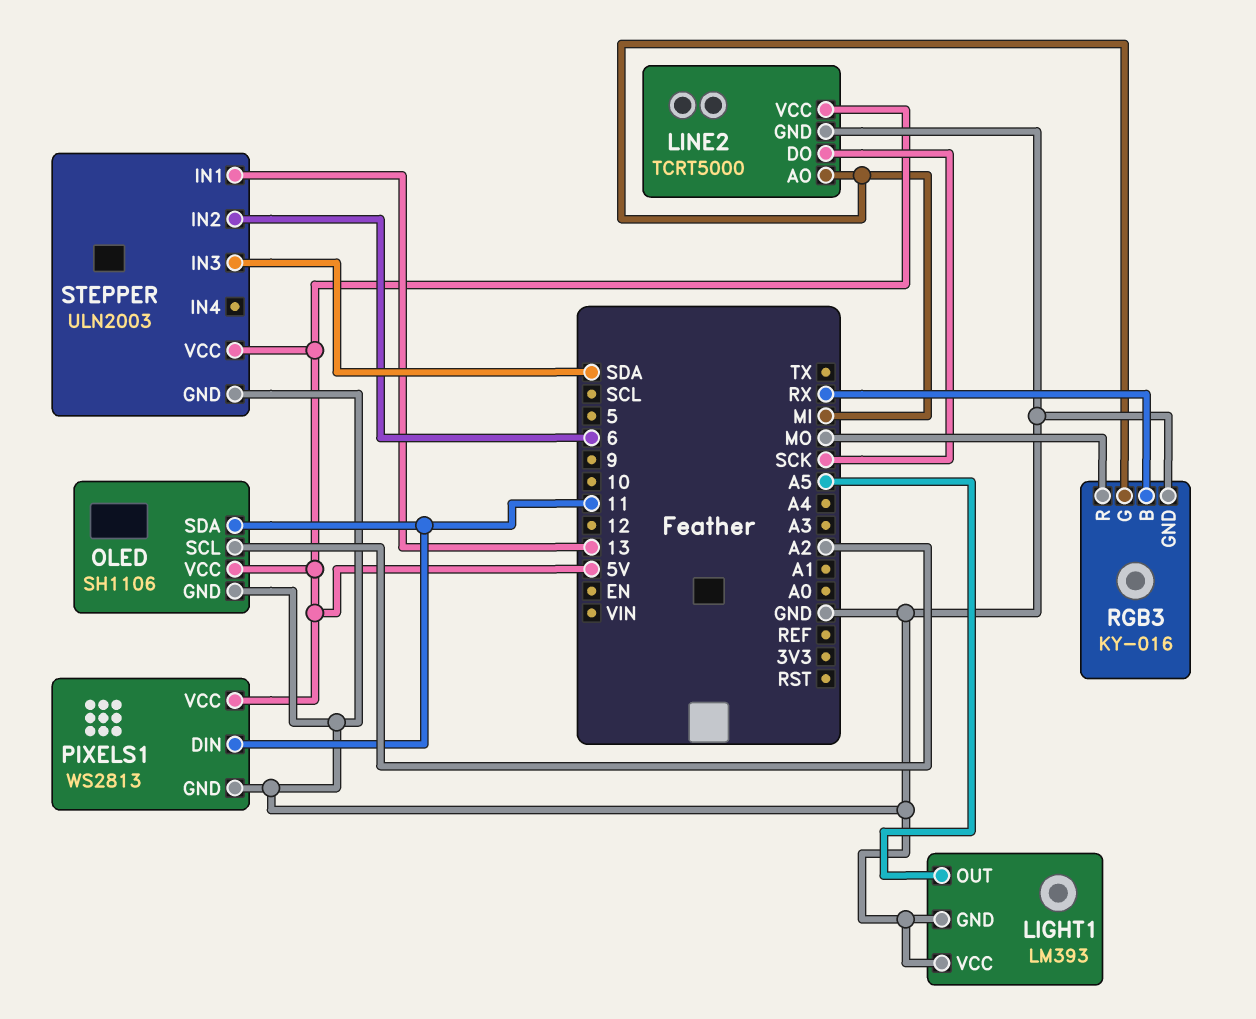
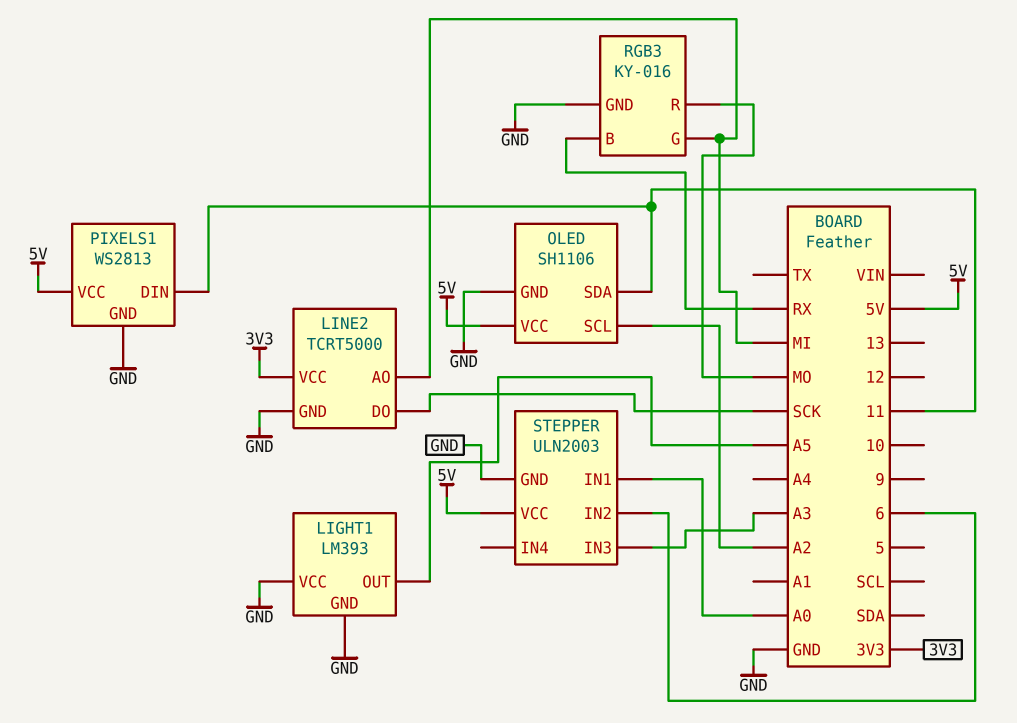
LINE2 pin VCC: 5V -> 3V3
STEPPER pin IN1: 13 -> A0
STEPPER pin IN3: SDA -> A3

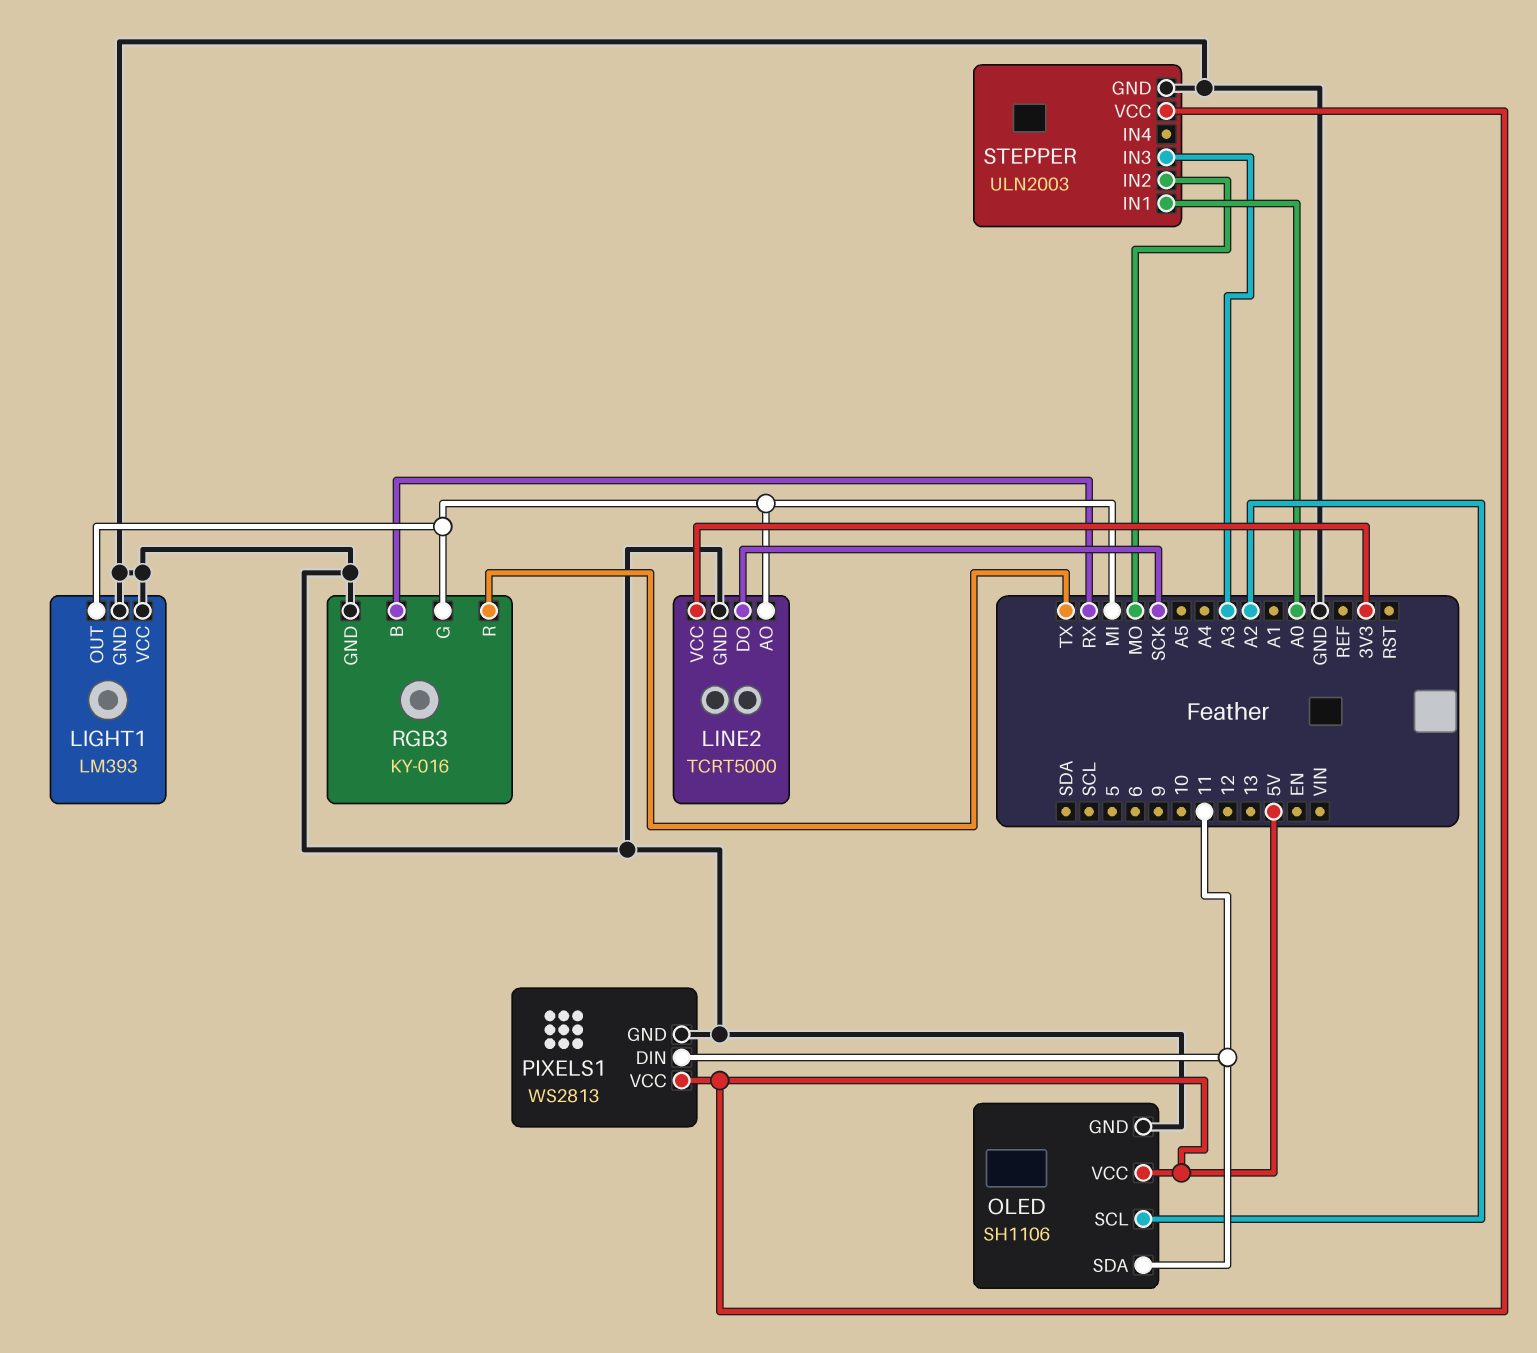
LIGHT1 pin OUT: A5 -> MI
RGB3 pin R: MO -> TX
STEPPER pin IN2: 6 -> MO

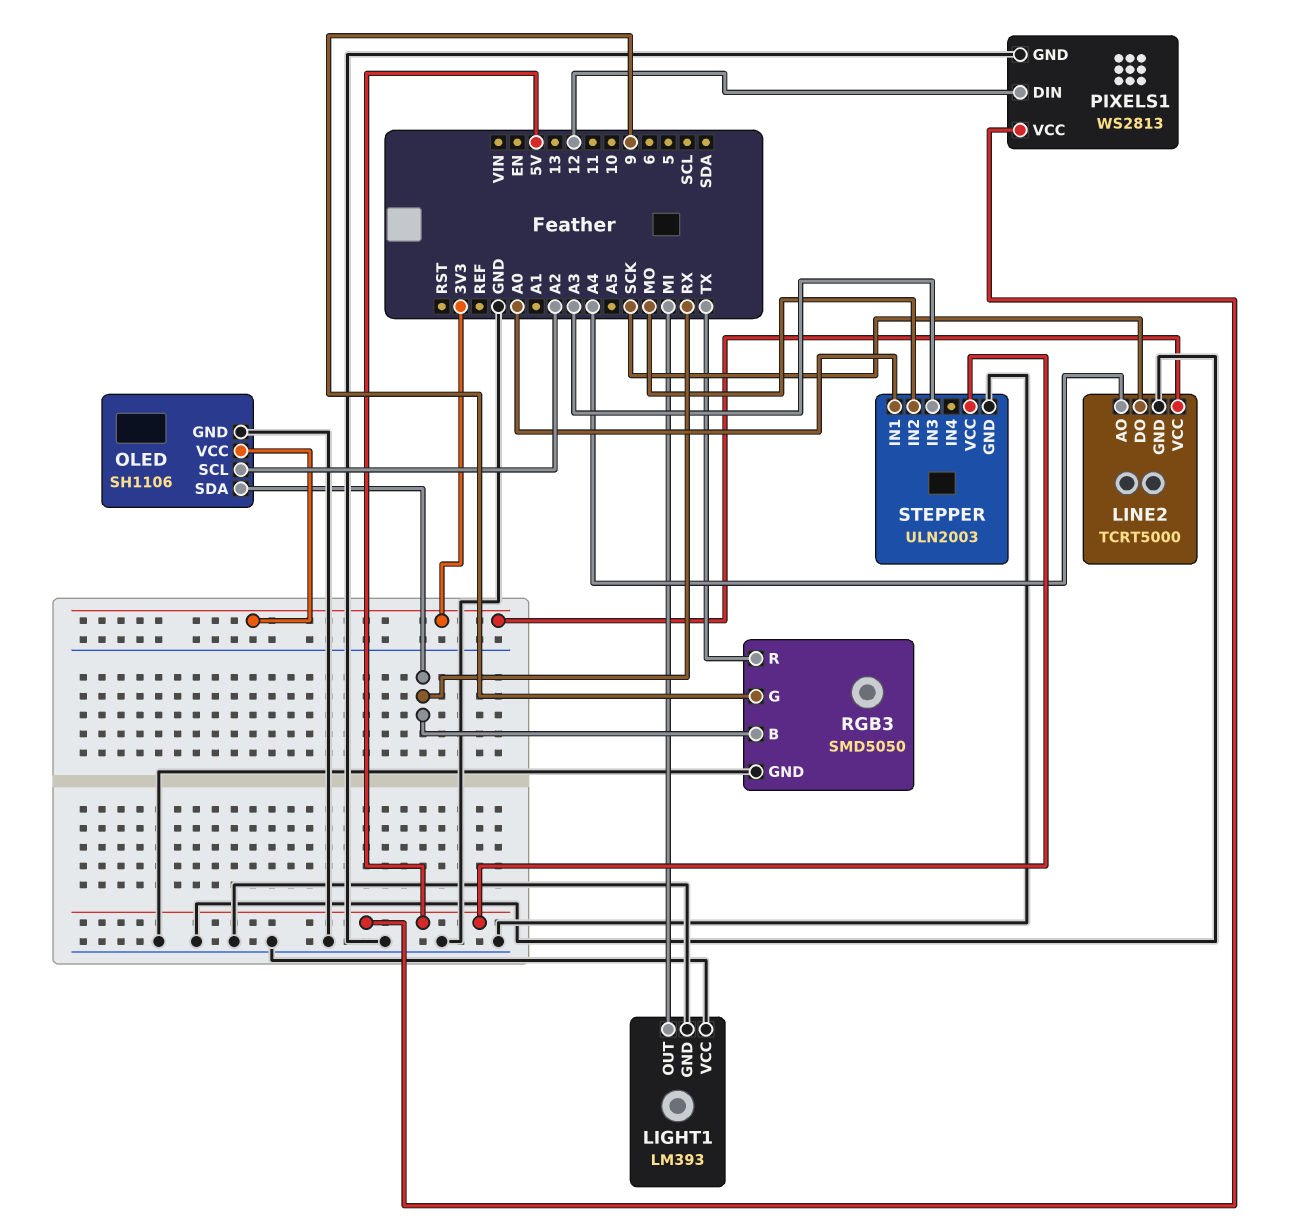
LINE2 pin AO: MI -> A4
OLED pin SDA: 11 -> RX
OLED pin VCC: 5V -> 3V3
PIXELS1 pin DIN: 11 -> 12
RGB3: KY-016 -> SMD5050
RGB3 pin G: MI -> 9

